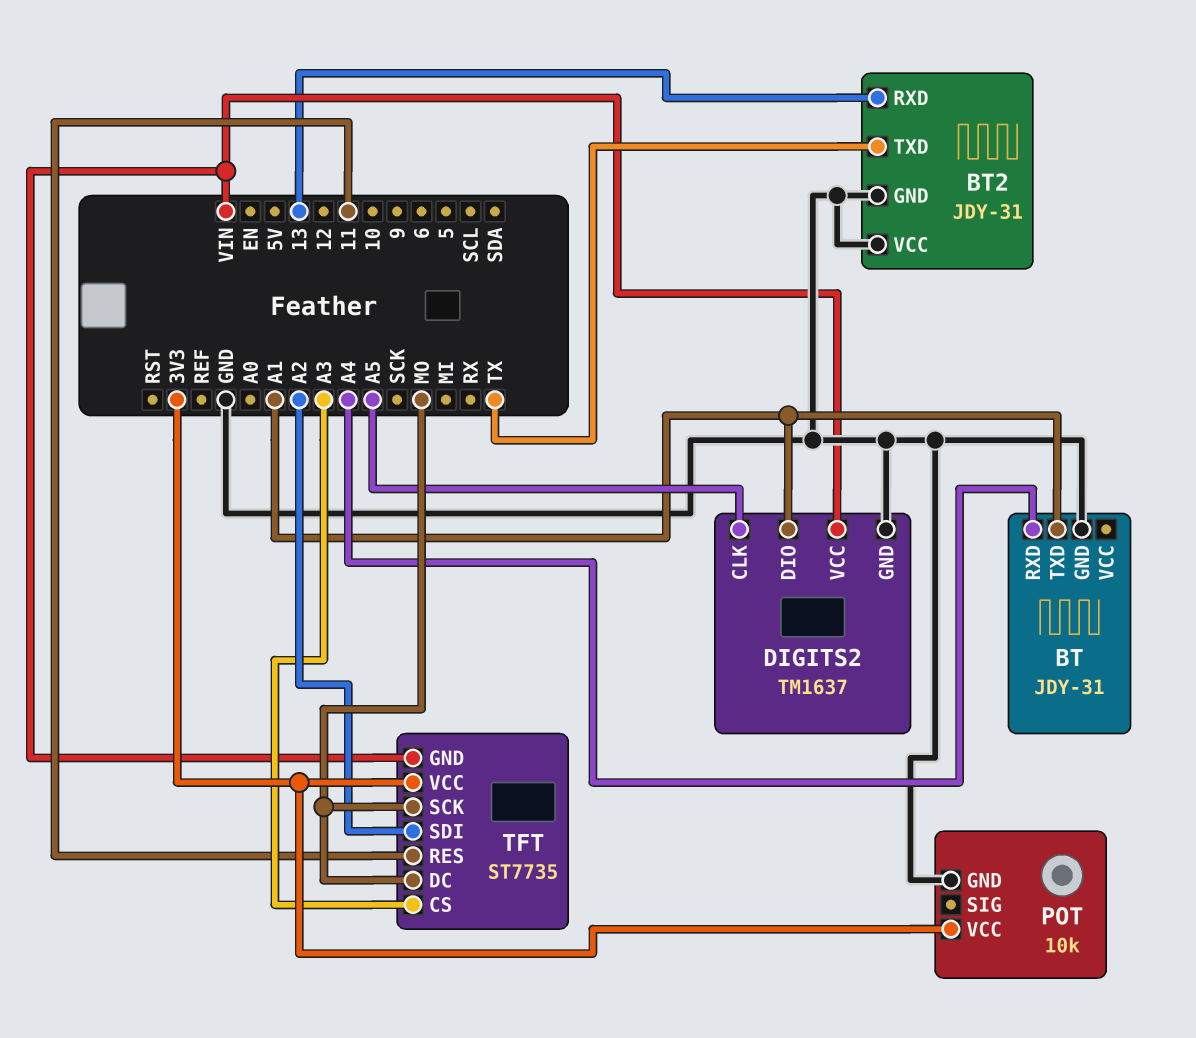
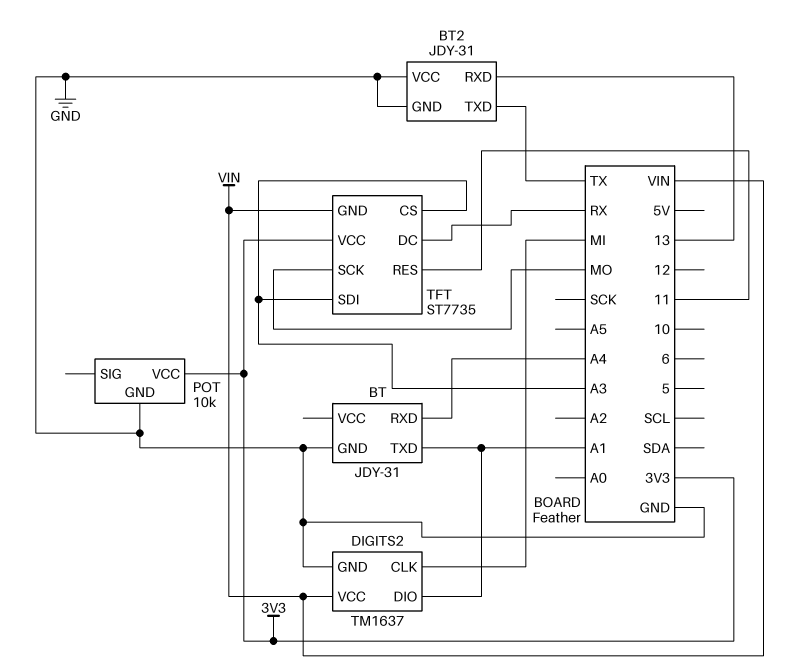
DIGITS2 pin CLK: A5 -> MI
TFT pin DC: MO -> RX
TFT pin SDI: A2 -> A3

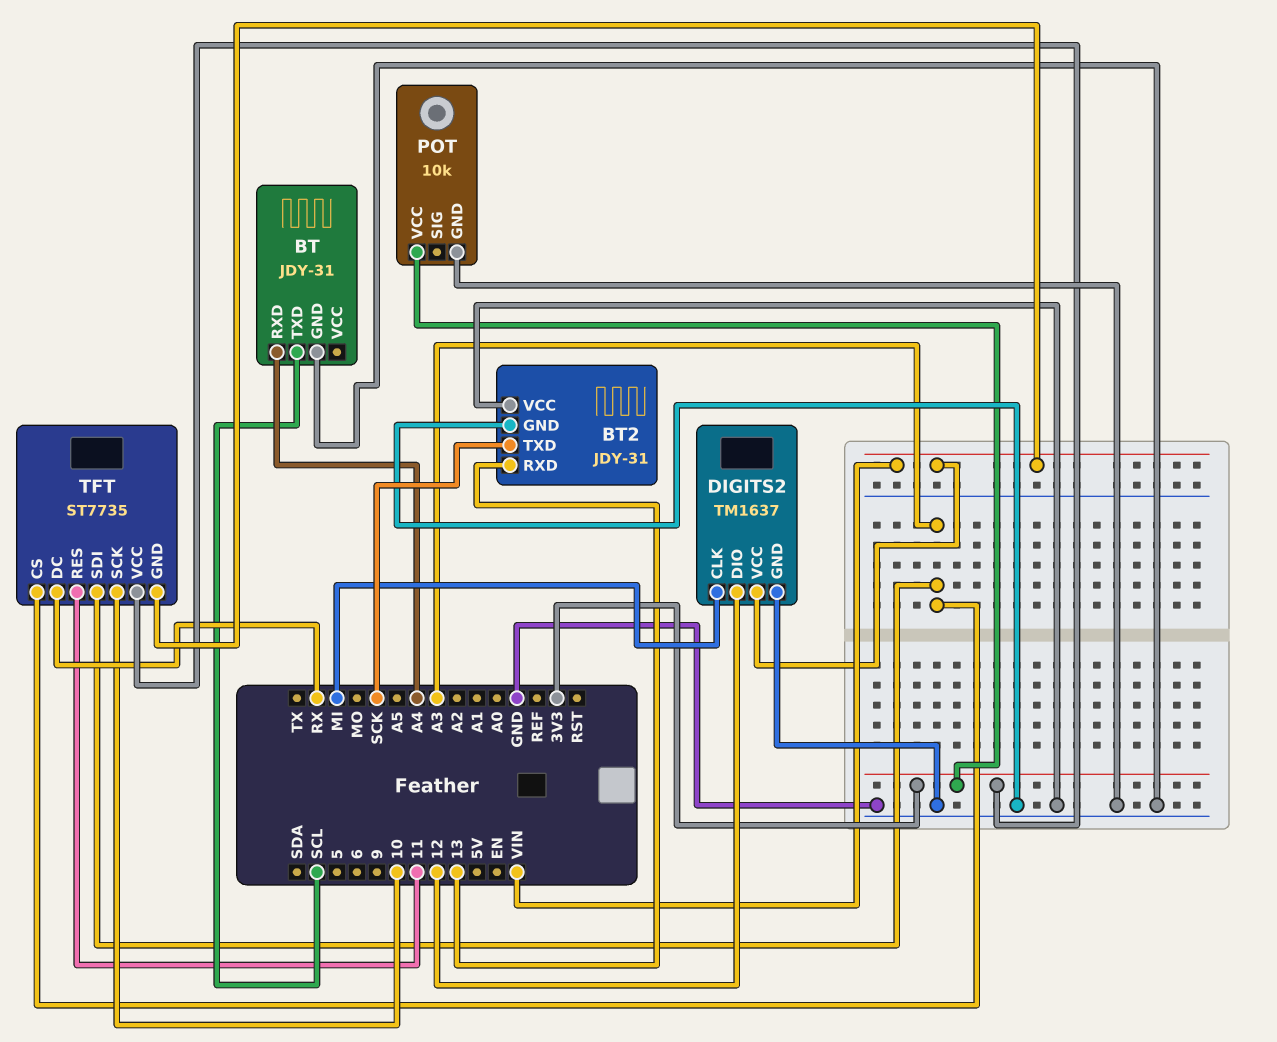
BT pin TXD: A1 -> SCL
BT2 pin TXD: TX -> SCK
DIGITS2 pin DIO: A1 -> 12
TFT pin SCK: MO -> 10

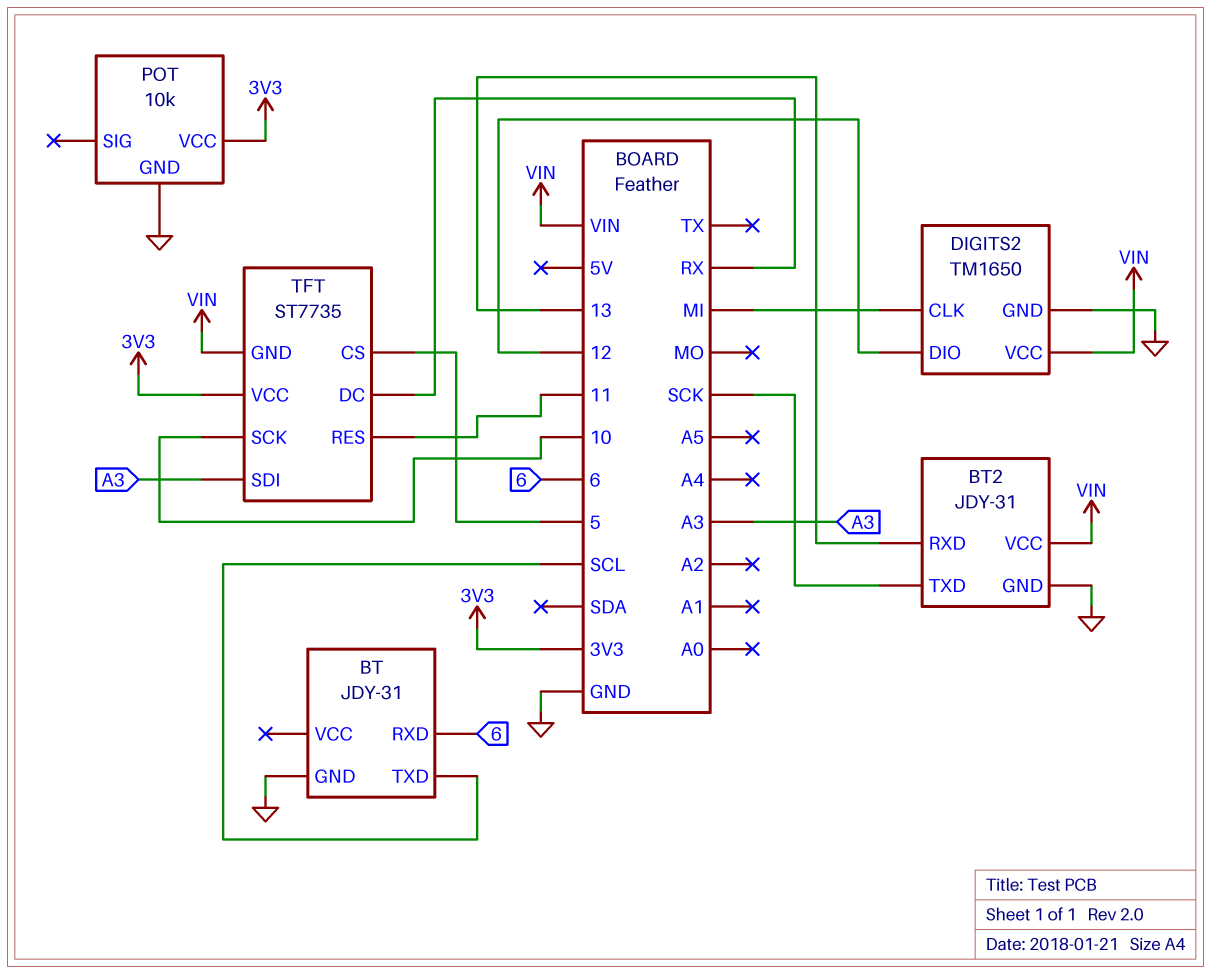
BT pin RXD: A4 -> 6
BT2 pin VCC: GND -> VIN
DIGITS2: TM1637 -> TM1650
TFT pin CS: A3 -> 5

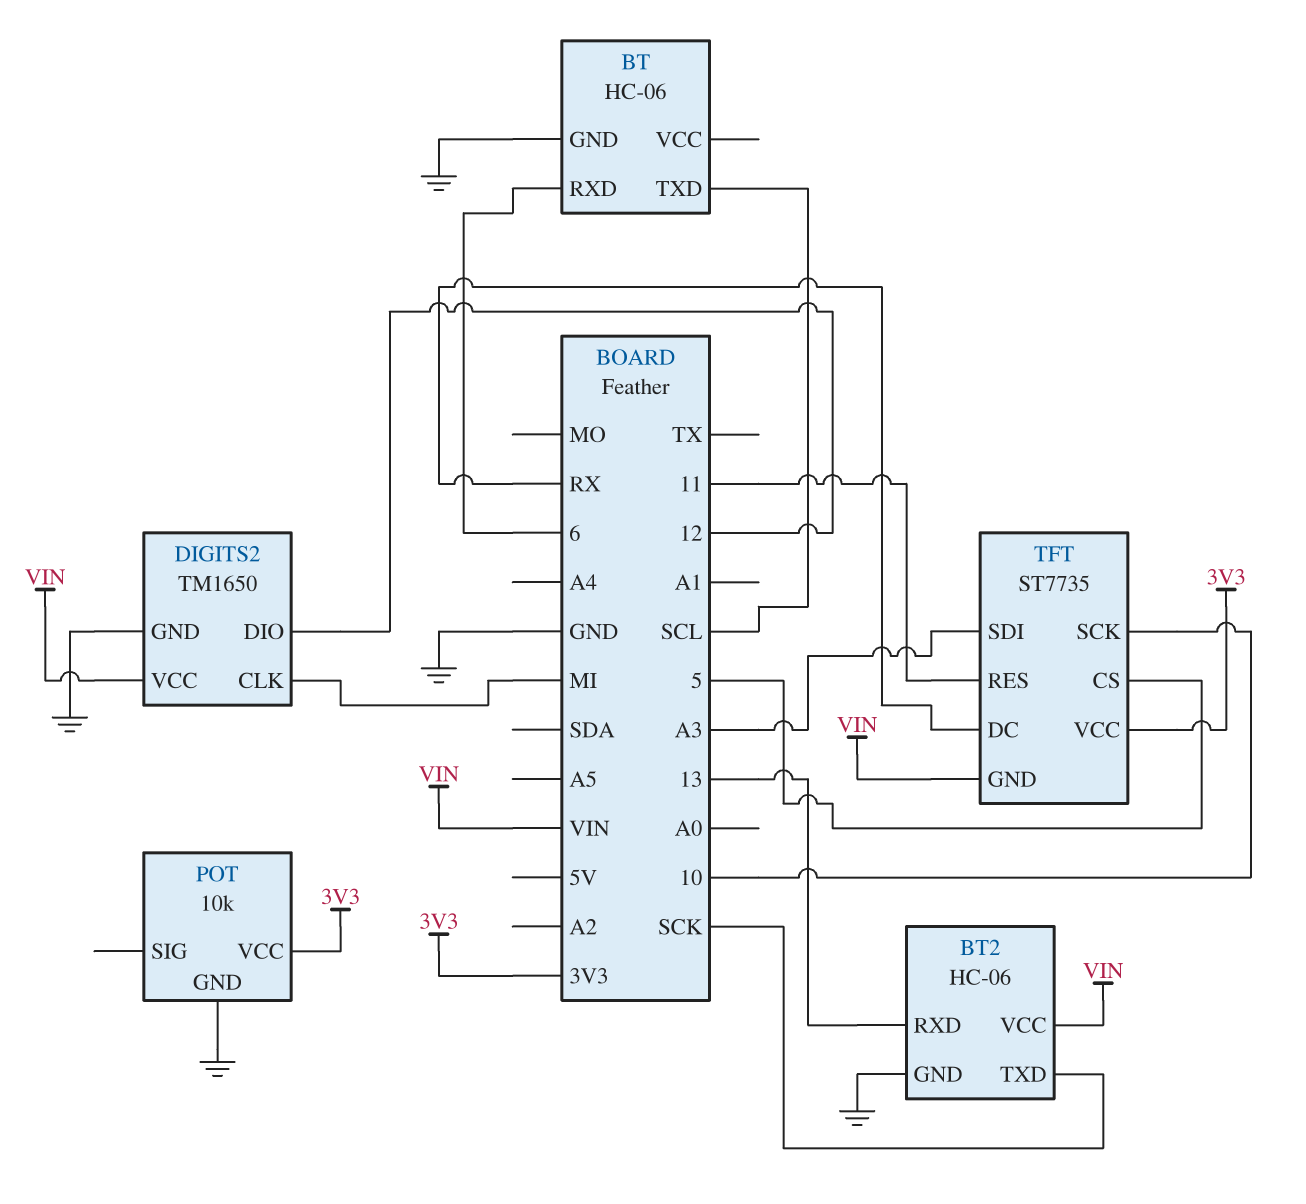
BT: JDY-31 -> HC-06
BT2: JDY-31 -> HC-06

